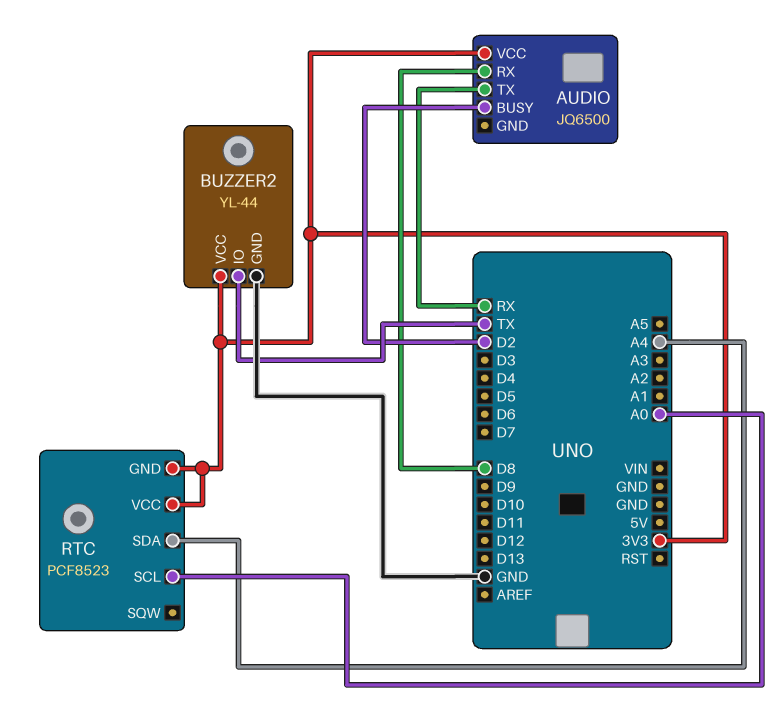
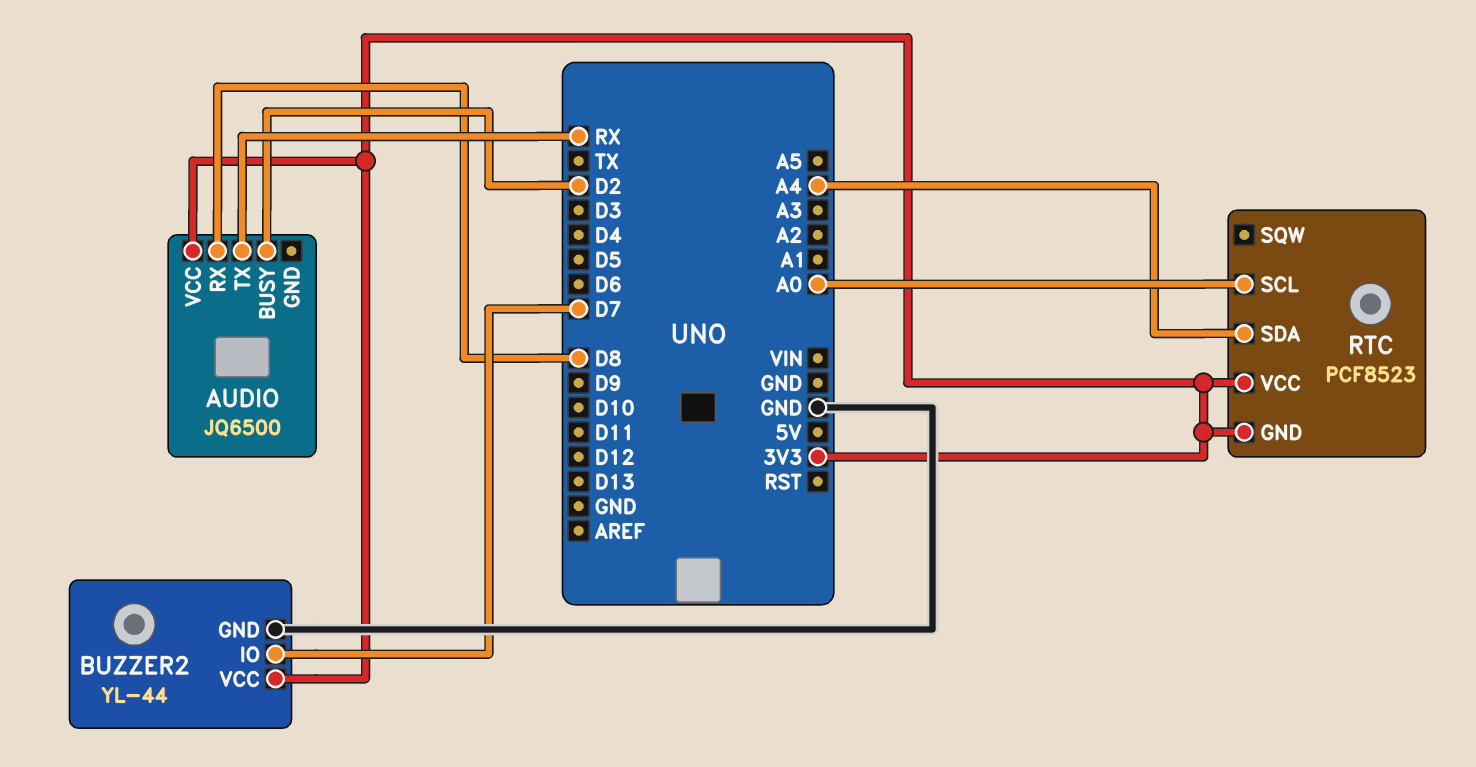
BUZZER2 pin IO: TX -> D7

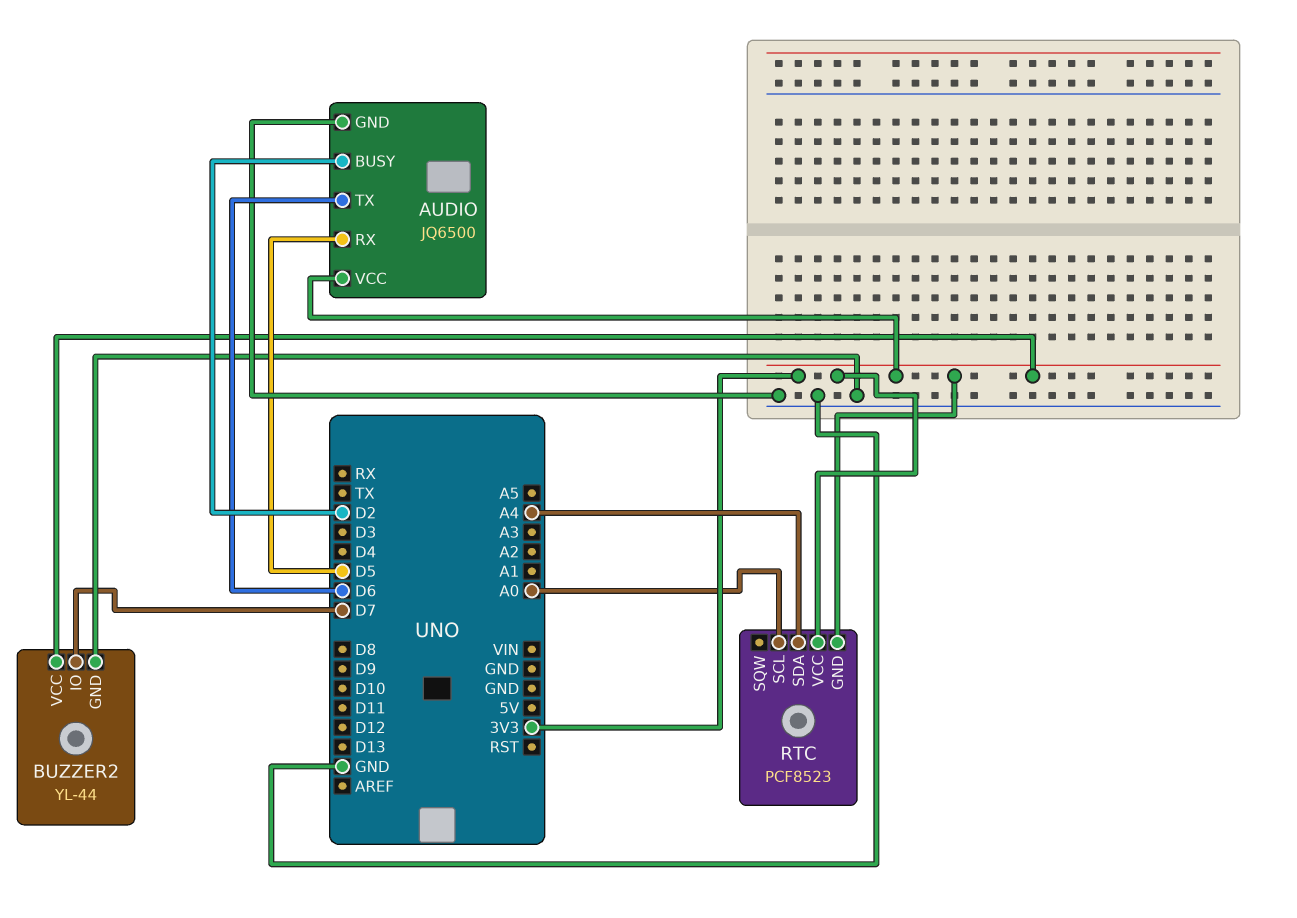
AUDIO pin GND: none -> GND
AUDIO pin RX: D8 -> D5
AUDIO pin TX: RX -> D6

